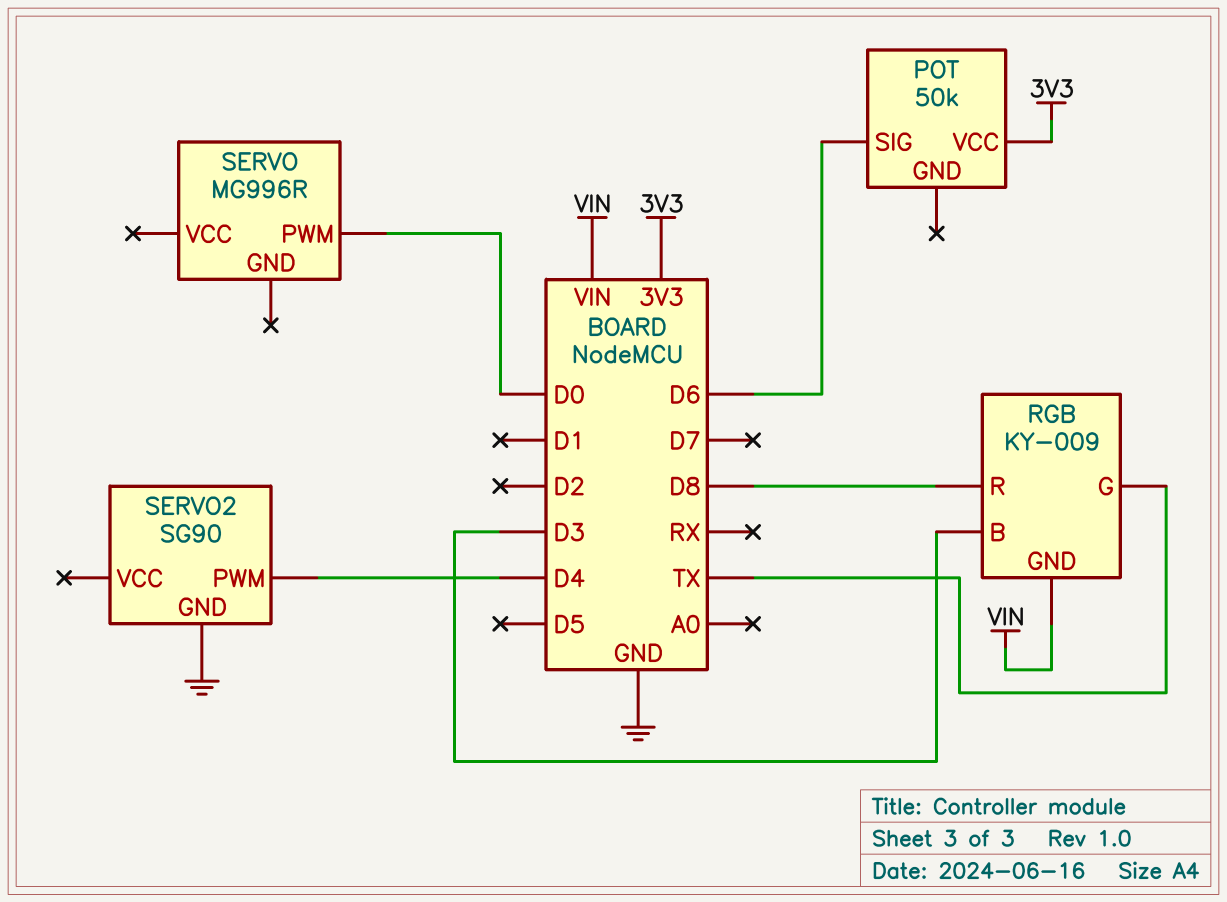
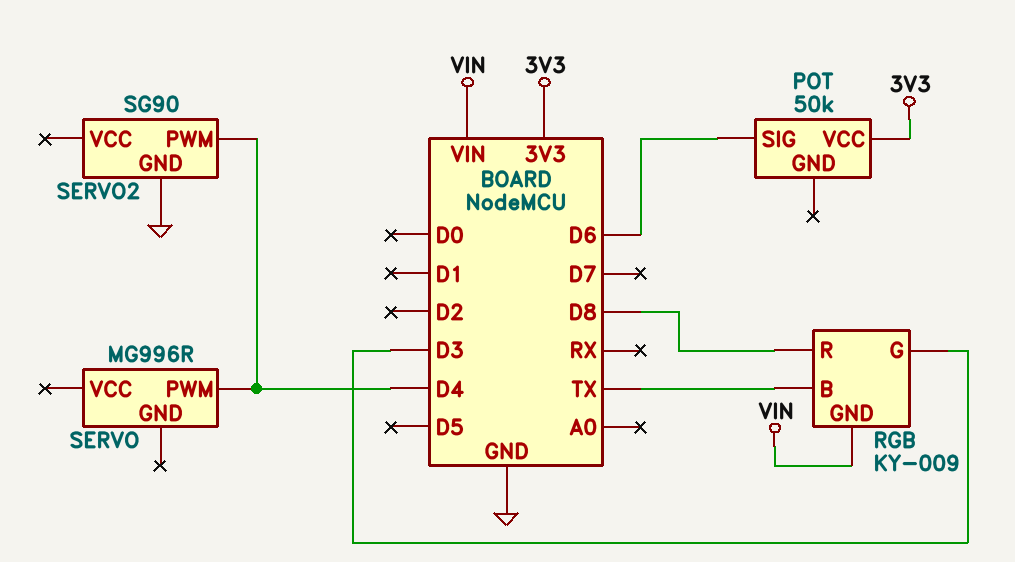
RGB pin B: D3 -> TX
RGB pin G: TX -> D3
SERVO pin PWM: D0 -> D4

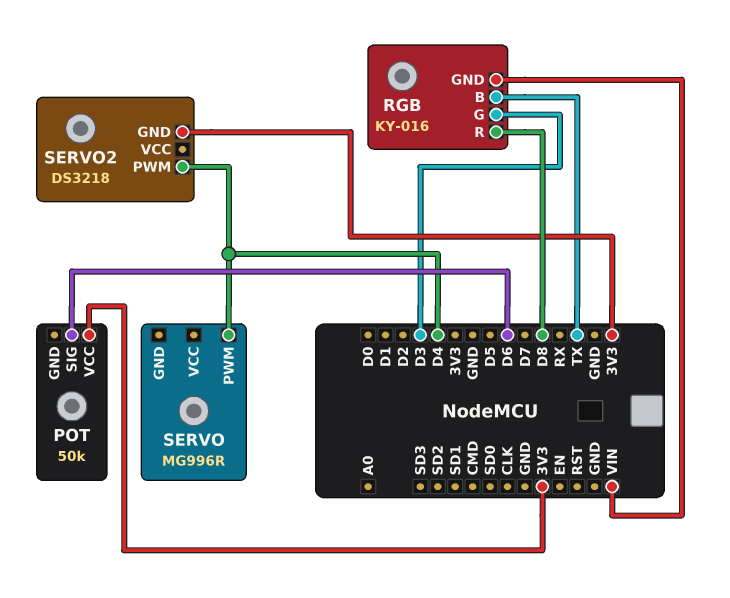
RGB: KY-009 -> KY-016
SERVO2: SG90 -> DS3218
SERVO2 pin GND: GND -> 3V3

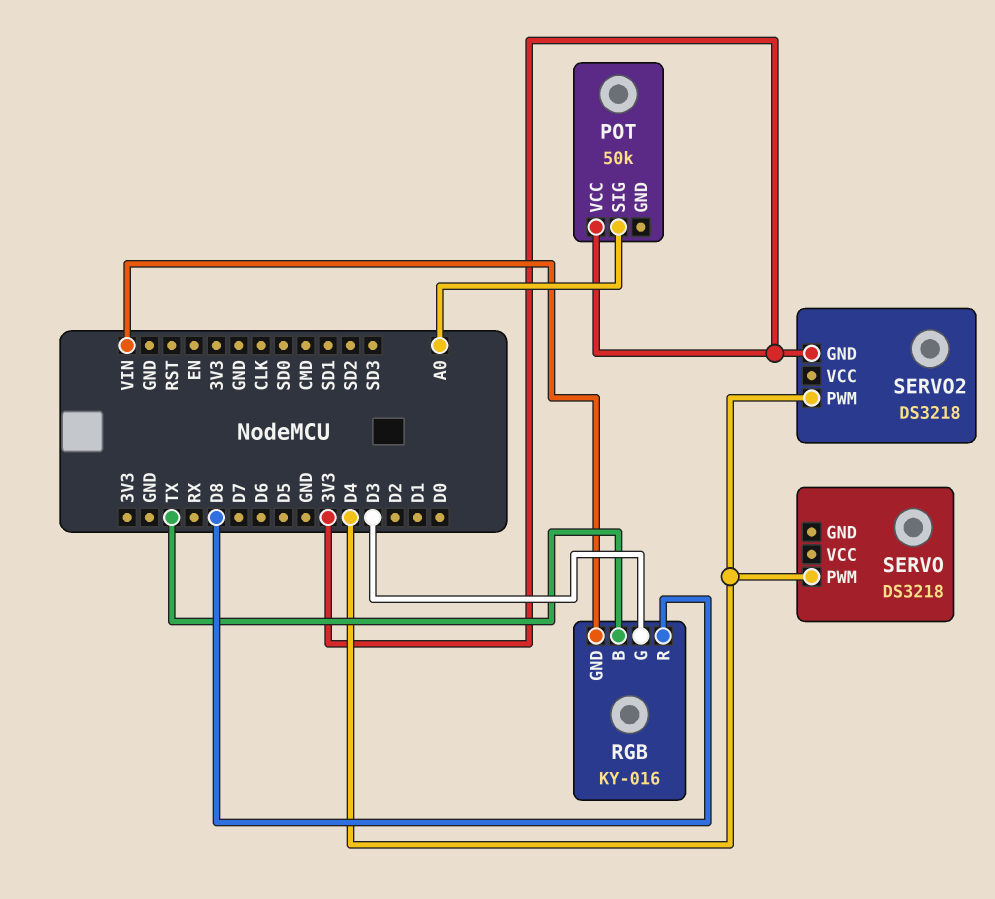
POT pin SIG: D6 -> A0
SERVO: MG996R -> DS3218

